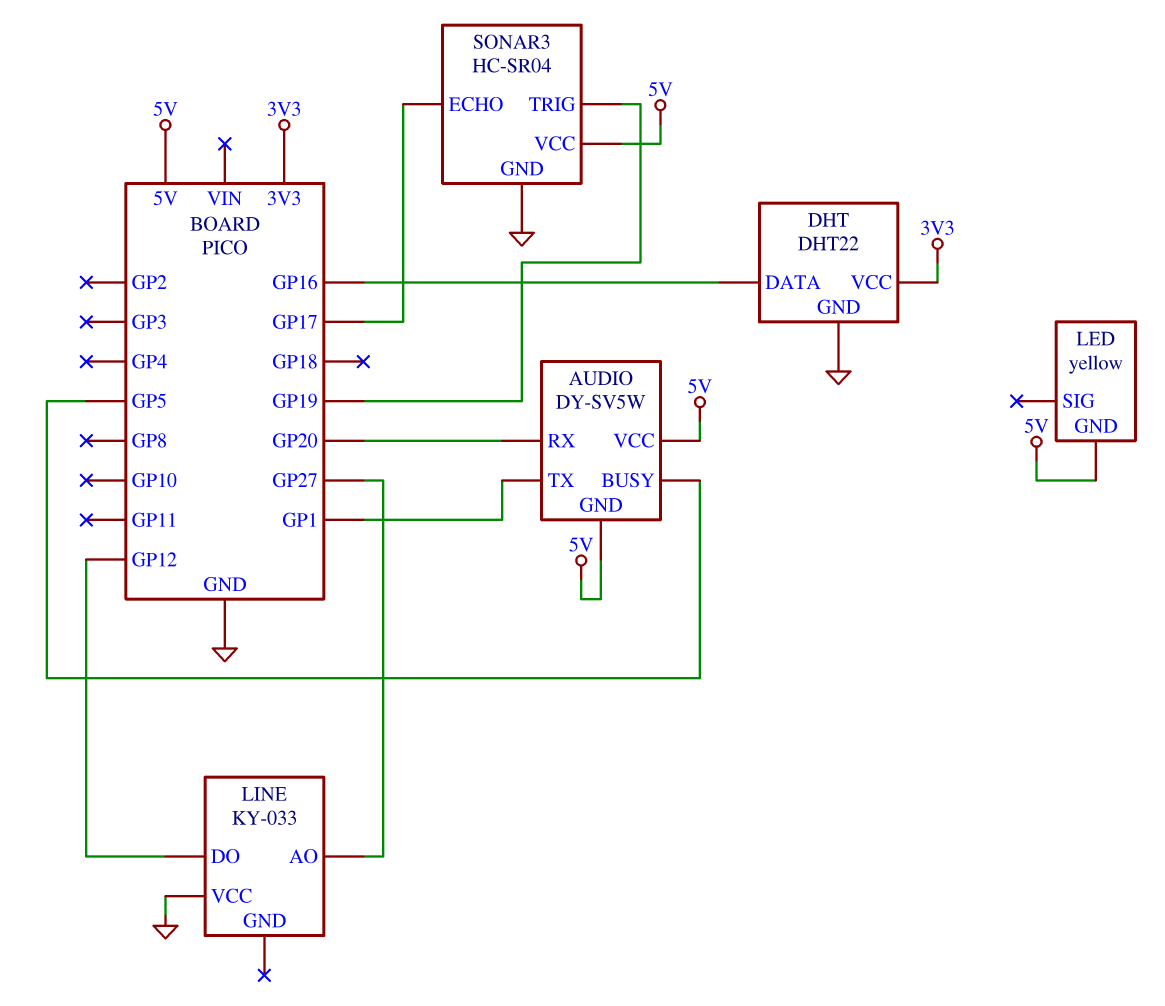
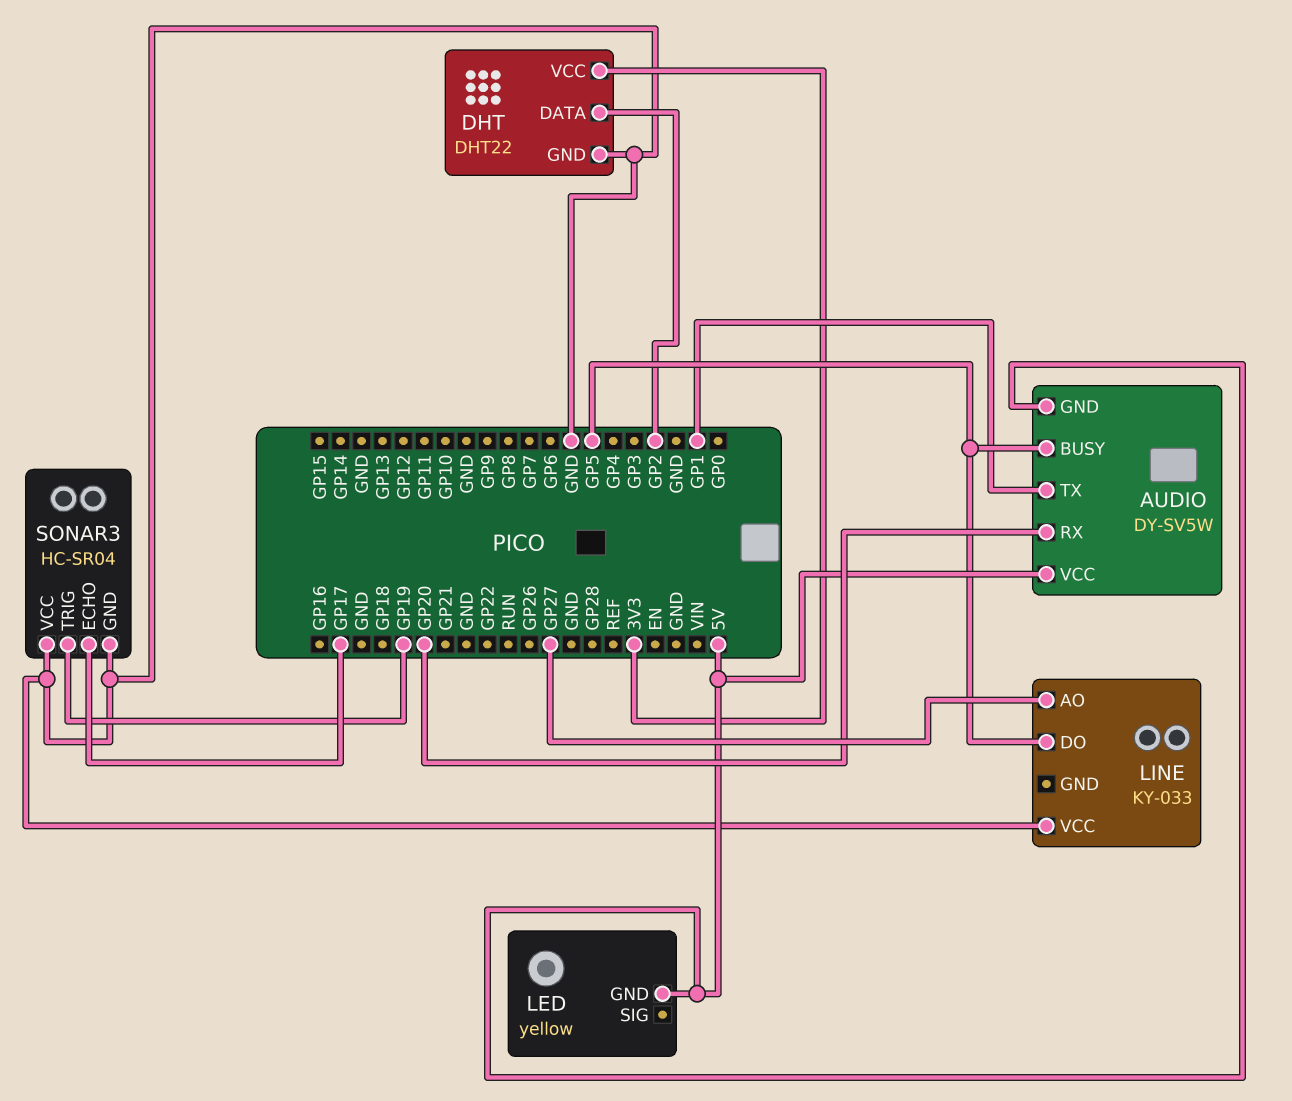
DHT pin DATA: GP16 -> GP2
LINE pin DO: GP12 -> GP5
SONAR3 pin VCC: 5V -> GND

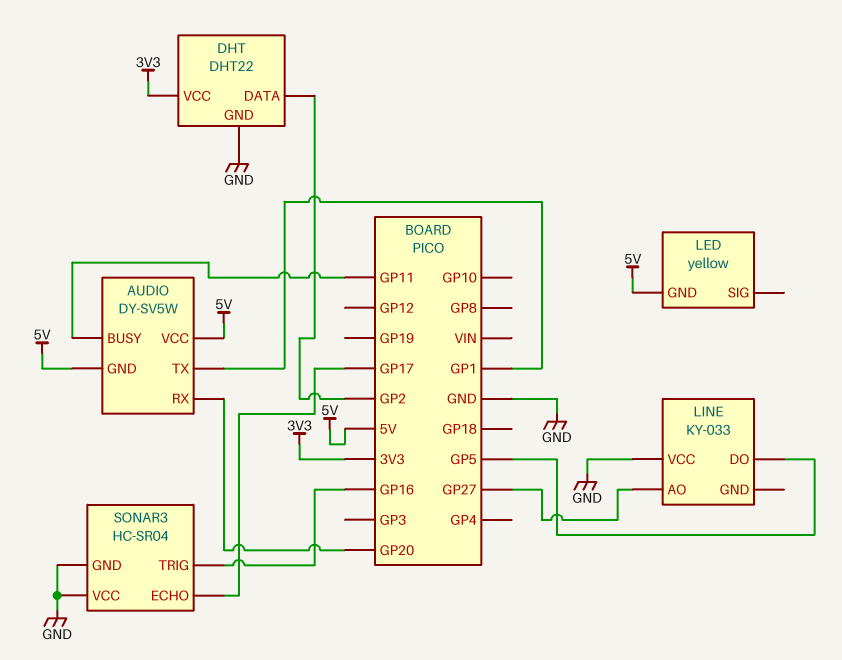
AUDIO pin BUSY: GP5 -> GP11
SONAR3 pin TRIG: GP19 -> GP16

